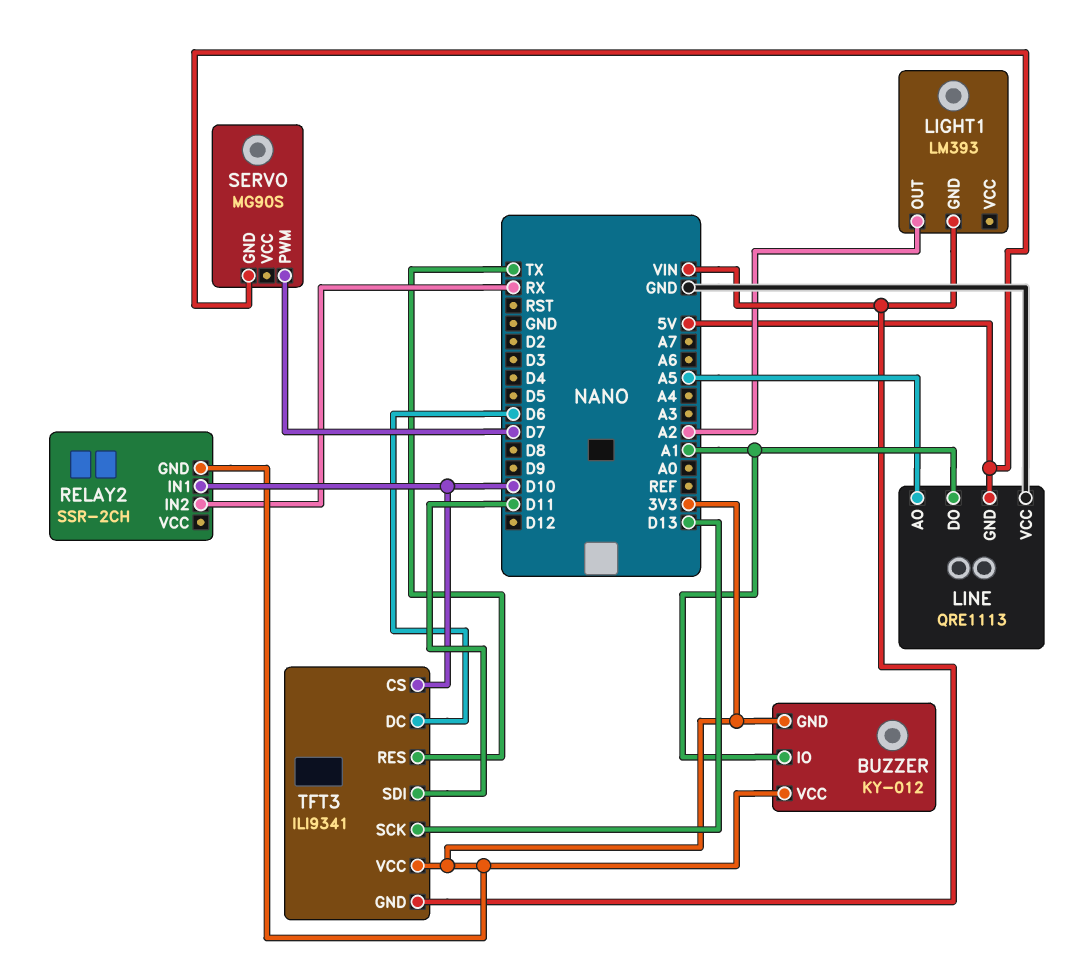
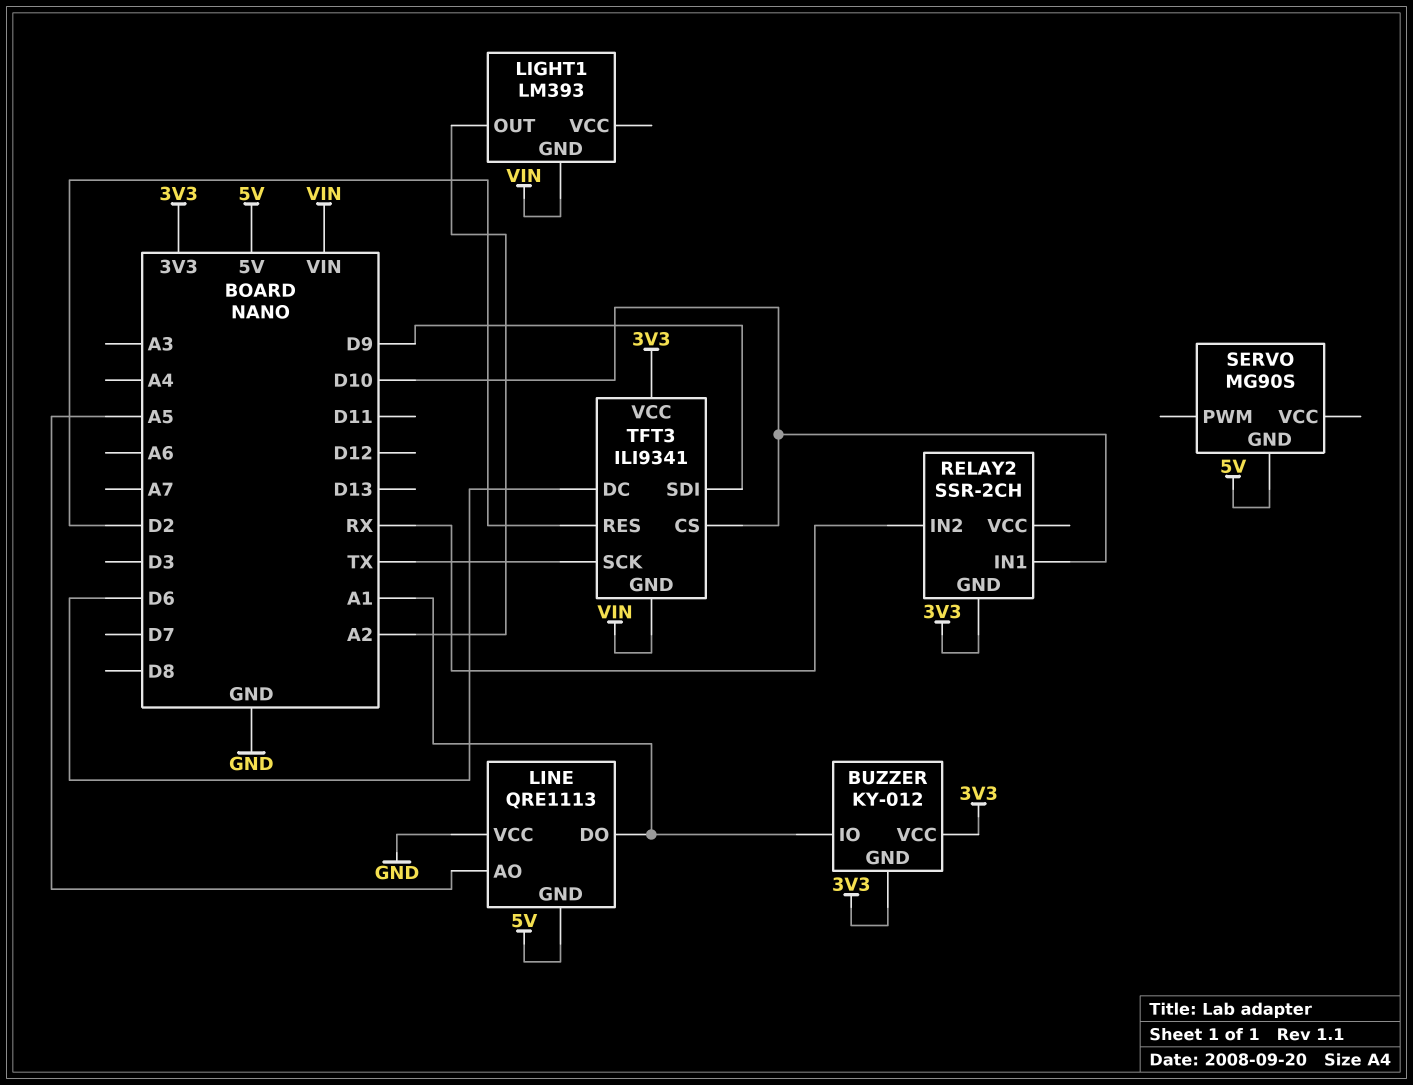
SERVO pin PWM: D7 -> none
TFT3 pin RES: TX -> D2
TFT3 pin SCK: D13 -> TX
TFT3 pin SDI: D11 -> D9

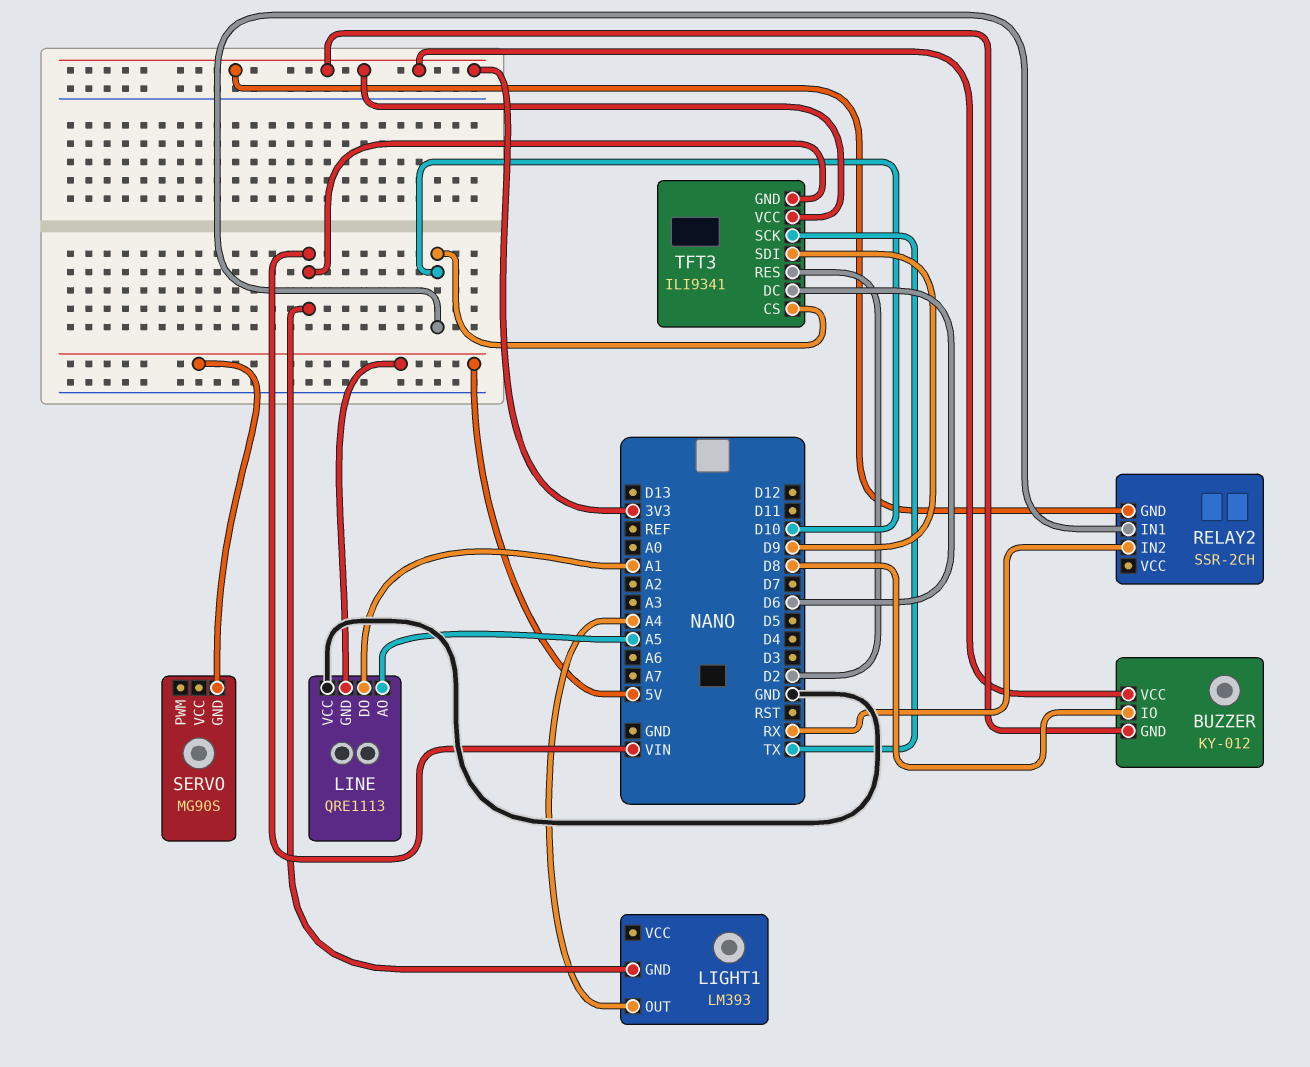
BUZZER pin IO: A1 -> D8
LIGHT1 pin OUT: A2 -> A4

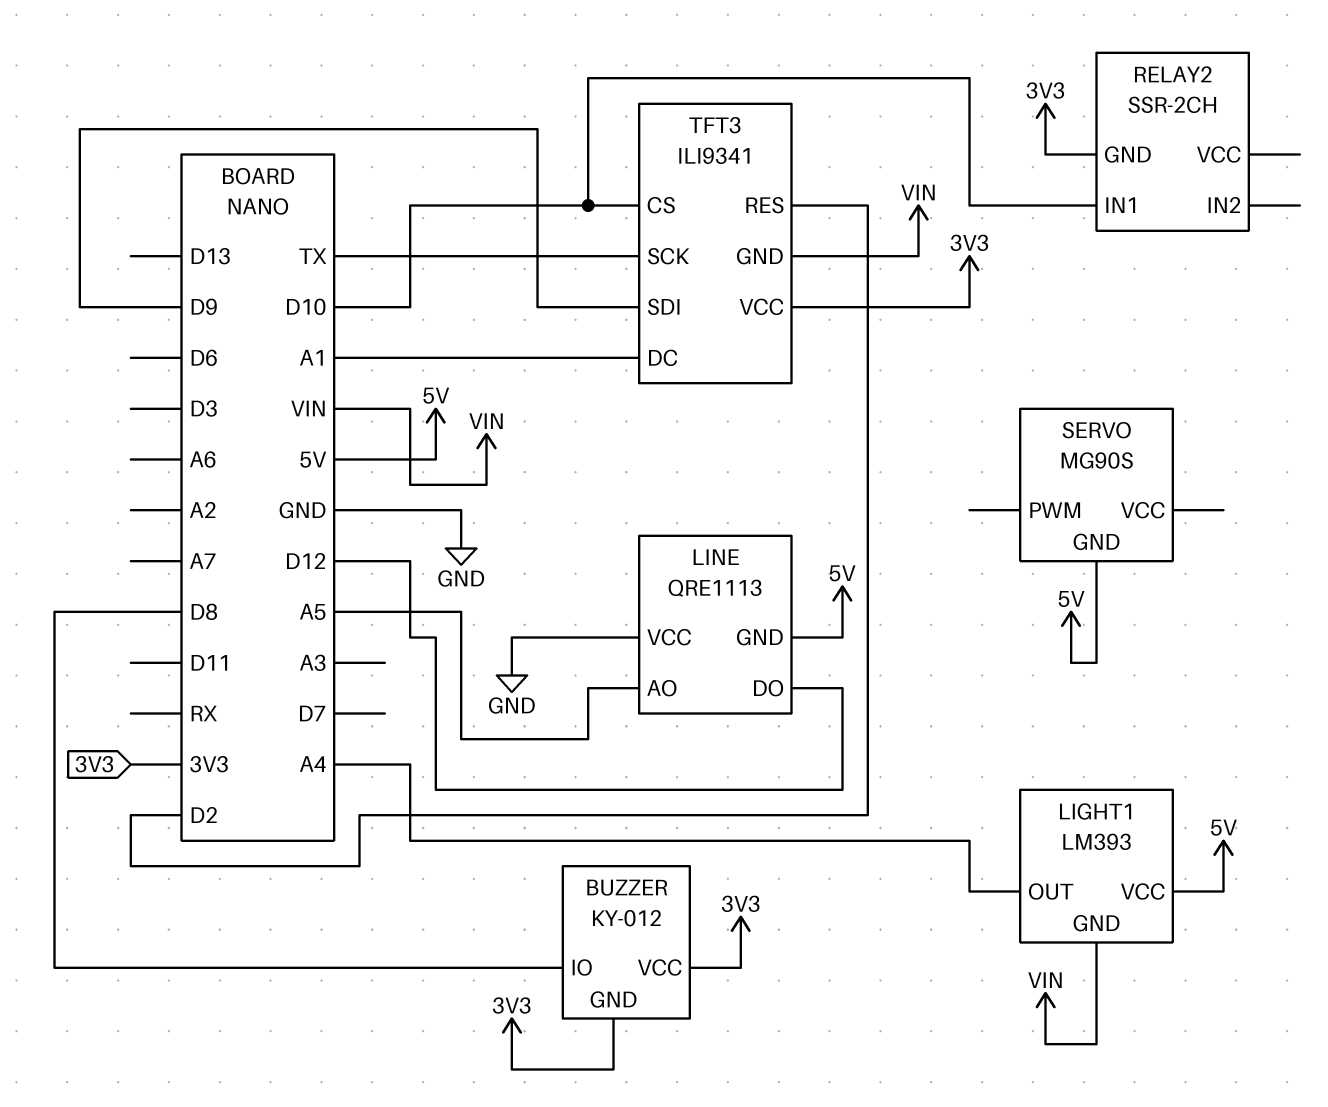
LIGHT1 pin VCC: none -> 5V
LINE pin DO: A1 -> D12
RELAY2 pin IN2: RX -> none
TFT3 pin DC: D6 -> A1

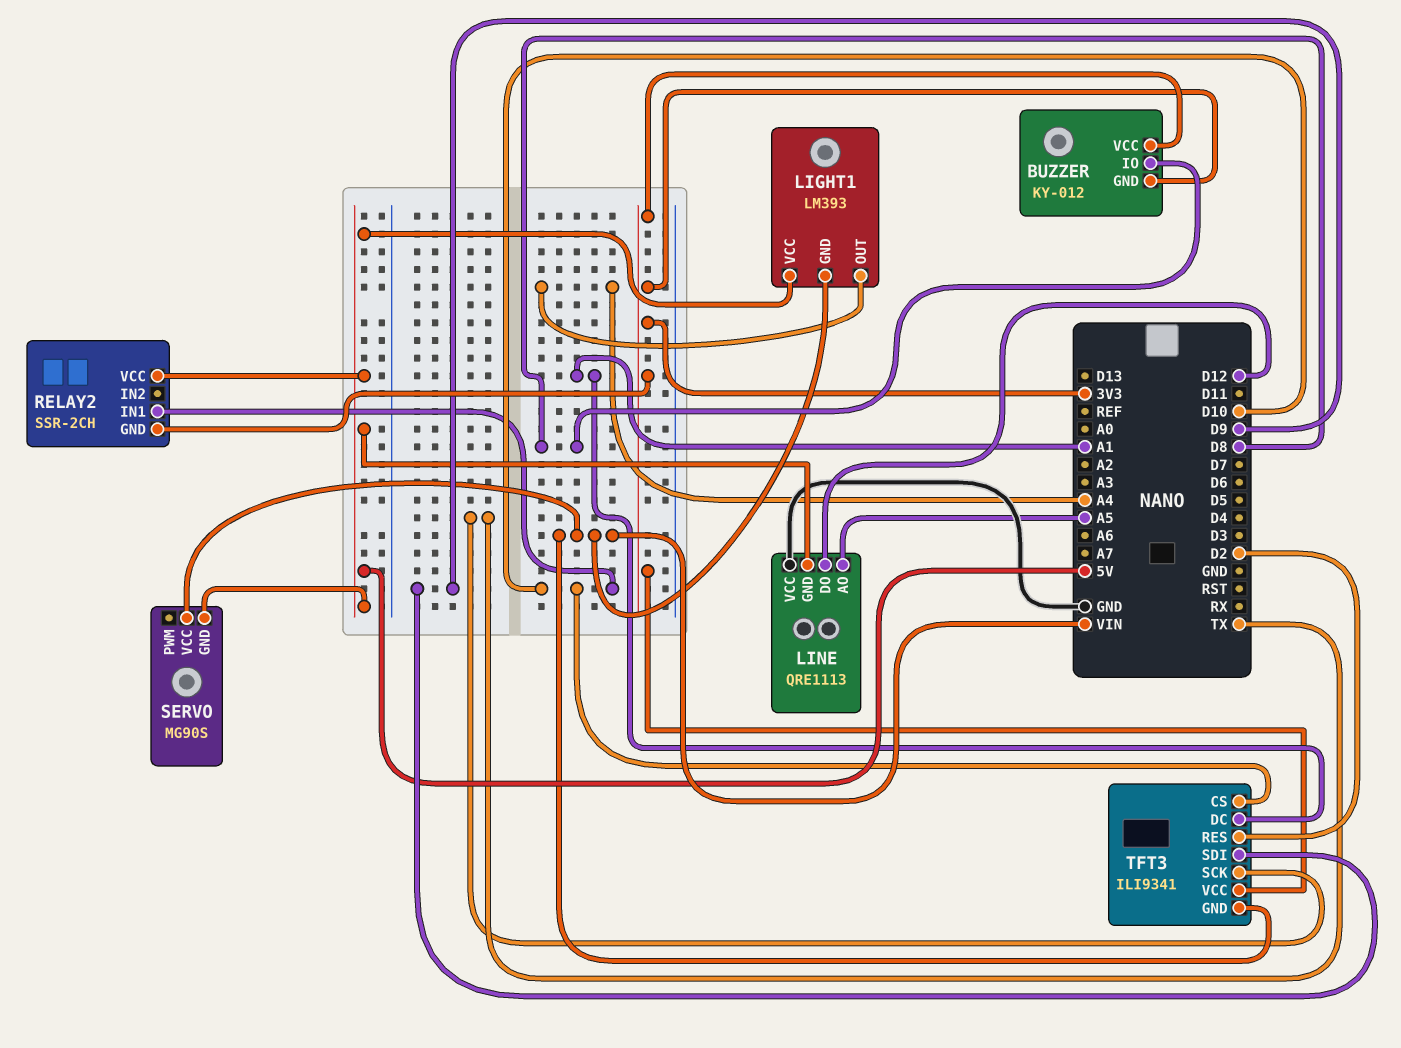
RELAY2 pin VCC: none -> 5V
SERVO pin VCC: none -> VIN

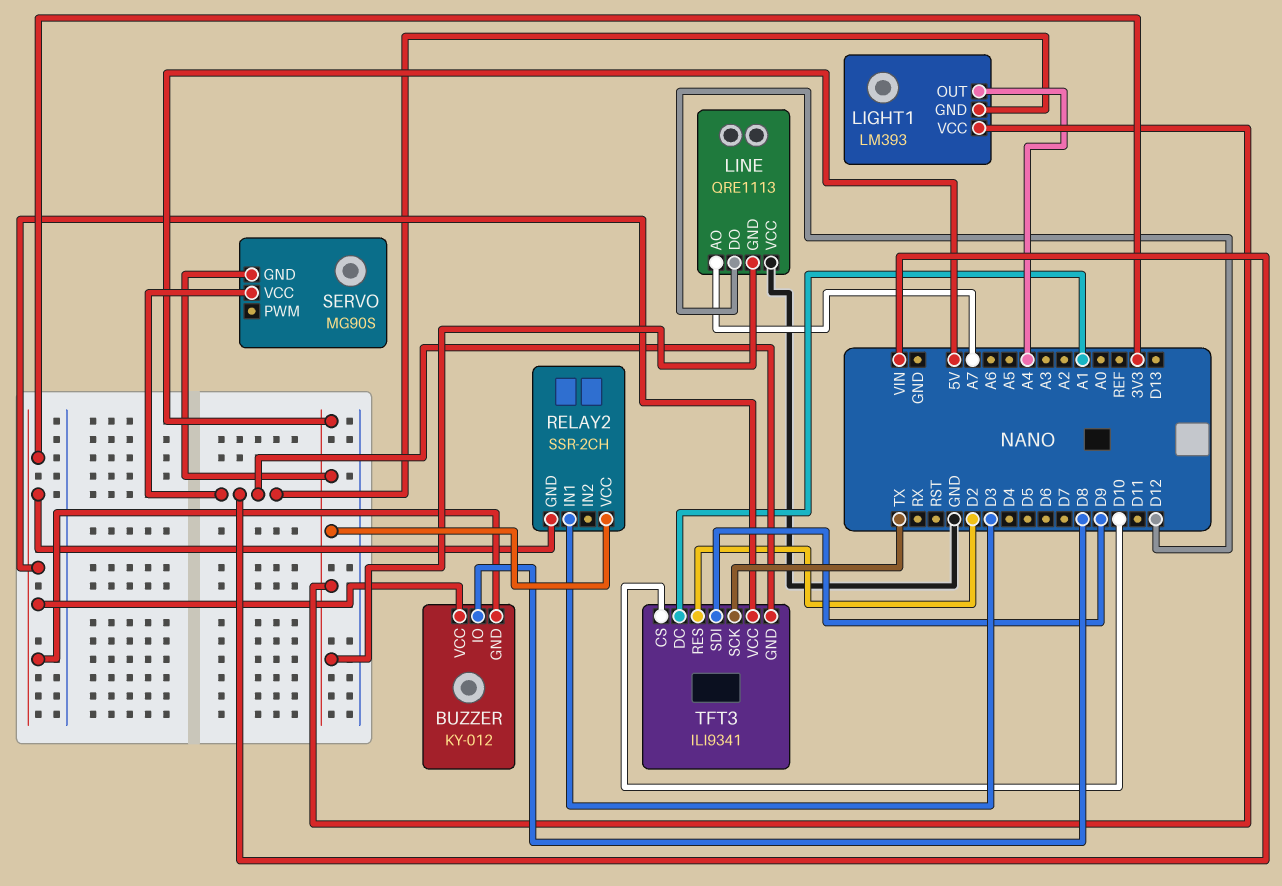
LINE pin AO: A5 -> A7
RELAY2 pin IN1: D10 -> D3

